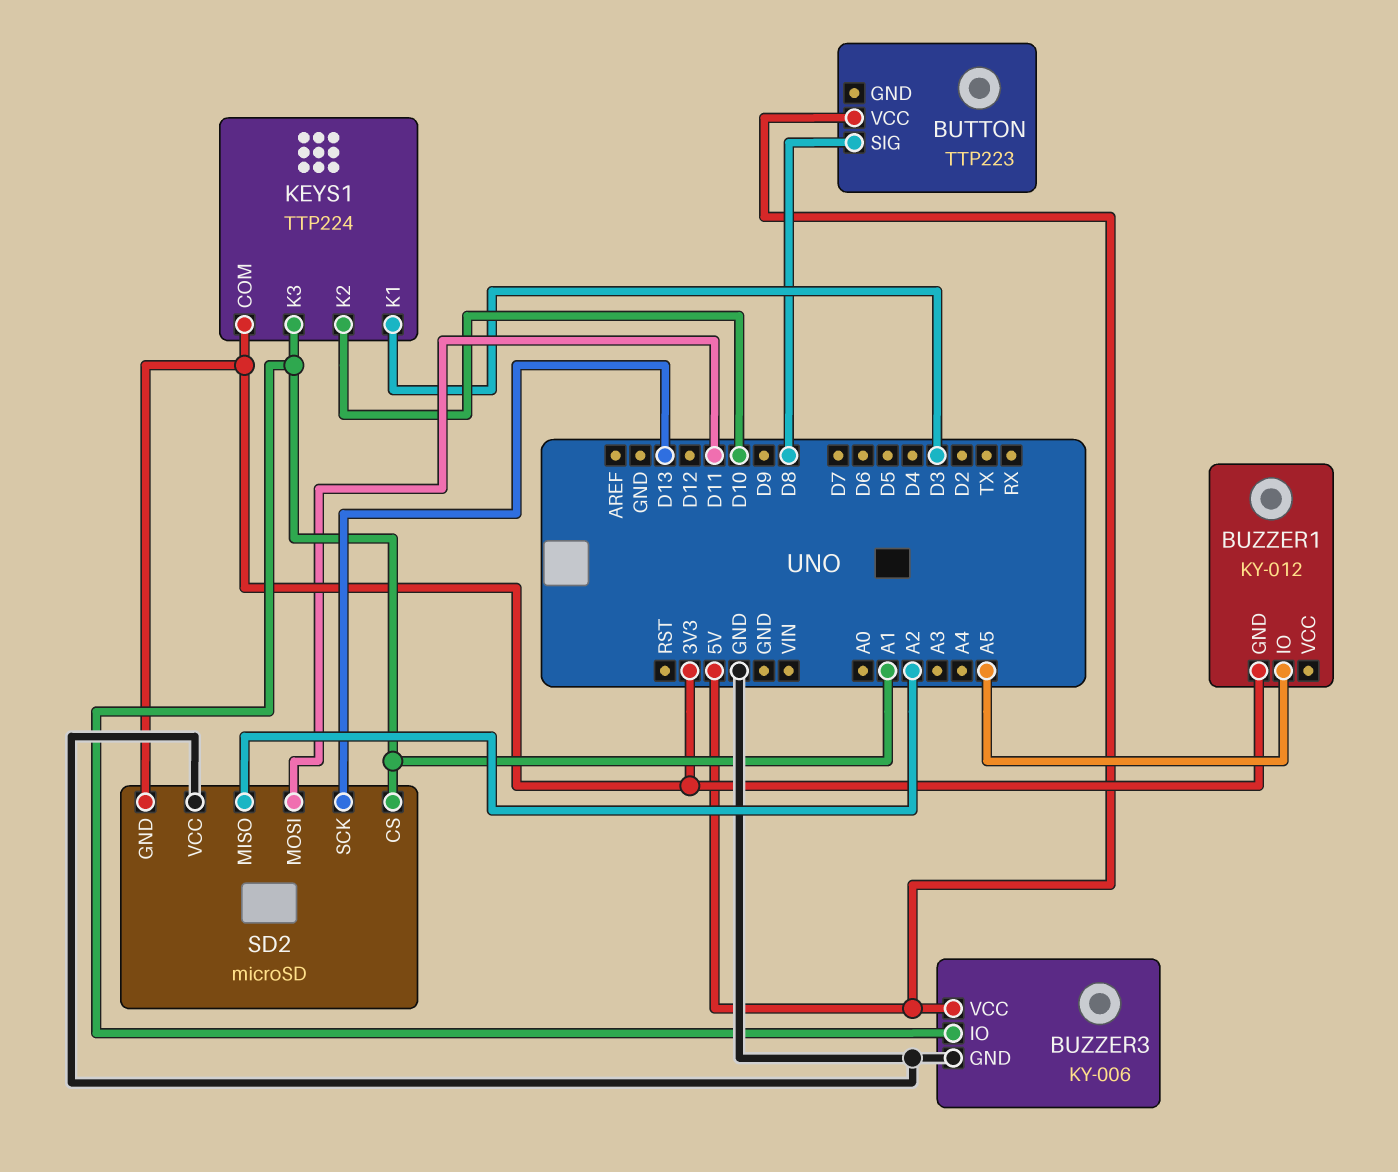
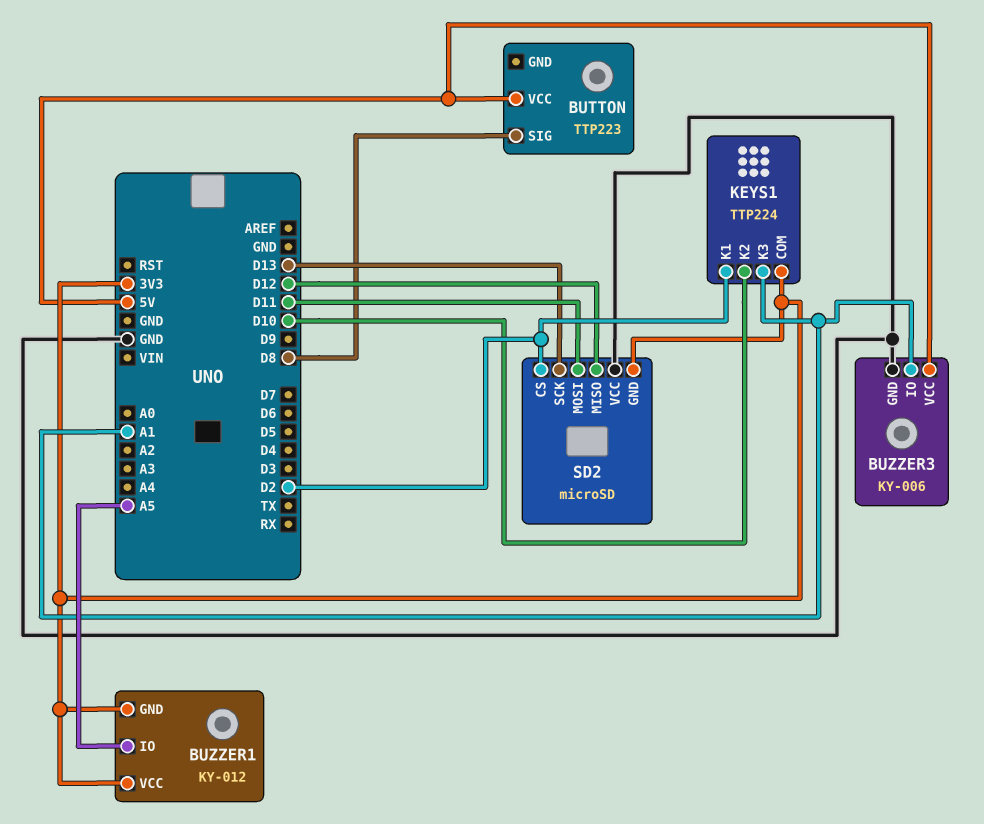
BUZZER1 pin VCC: none -> 3V3
KEYS1 pin K1: D3 -> D2
SD2 pin CS: A1 -> D2
SD2 pin MISO: A2 -> D12

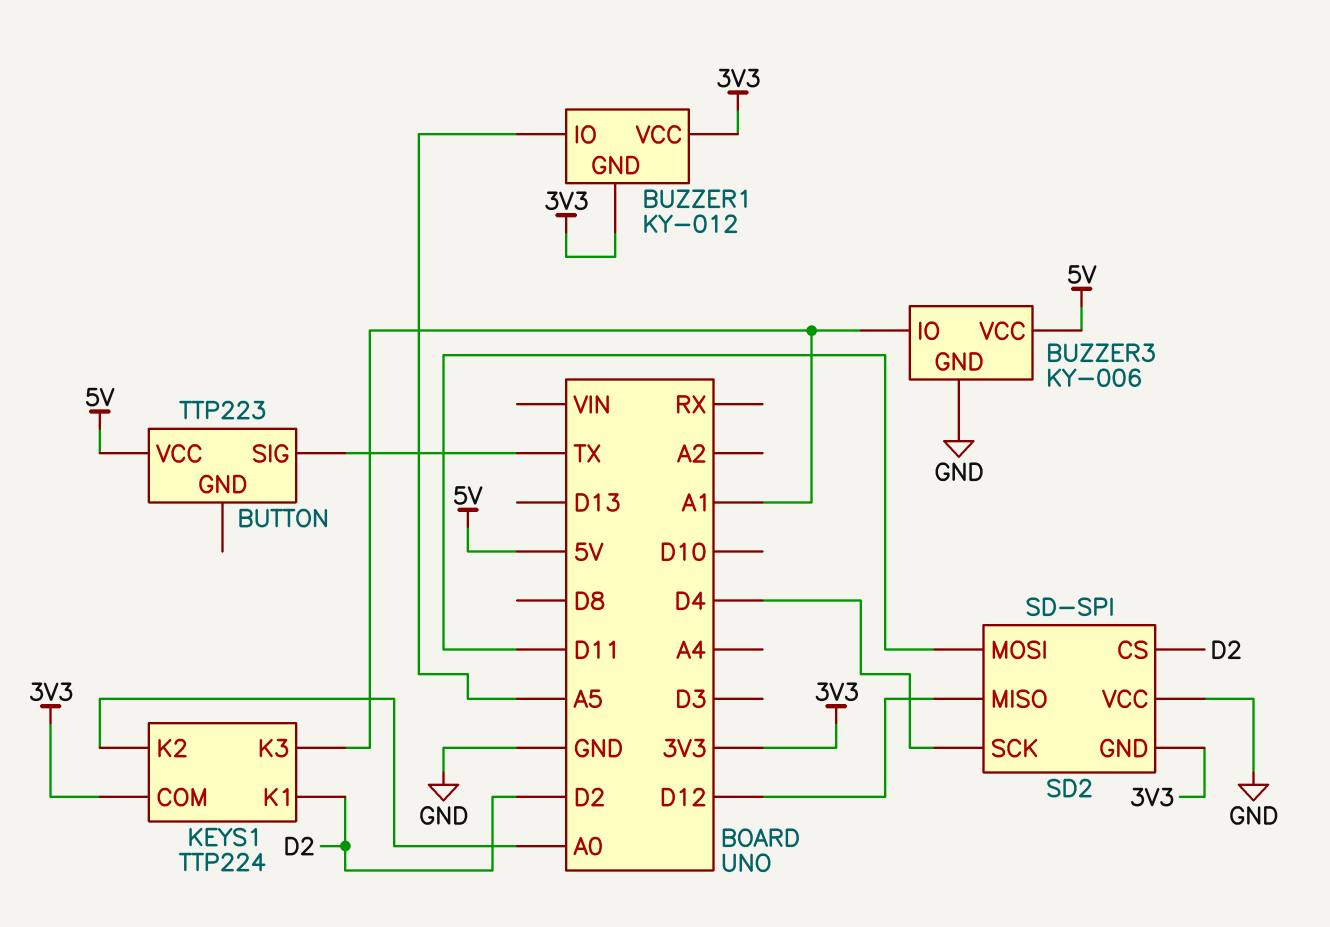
BUTTON pin SIG: D8 -> TX
KEYS1 pin K2: D10 -> A0
SD2: microSD -> SD-SPI
SD2 pin SCK: D13 -> D4

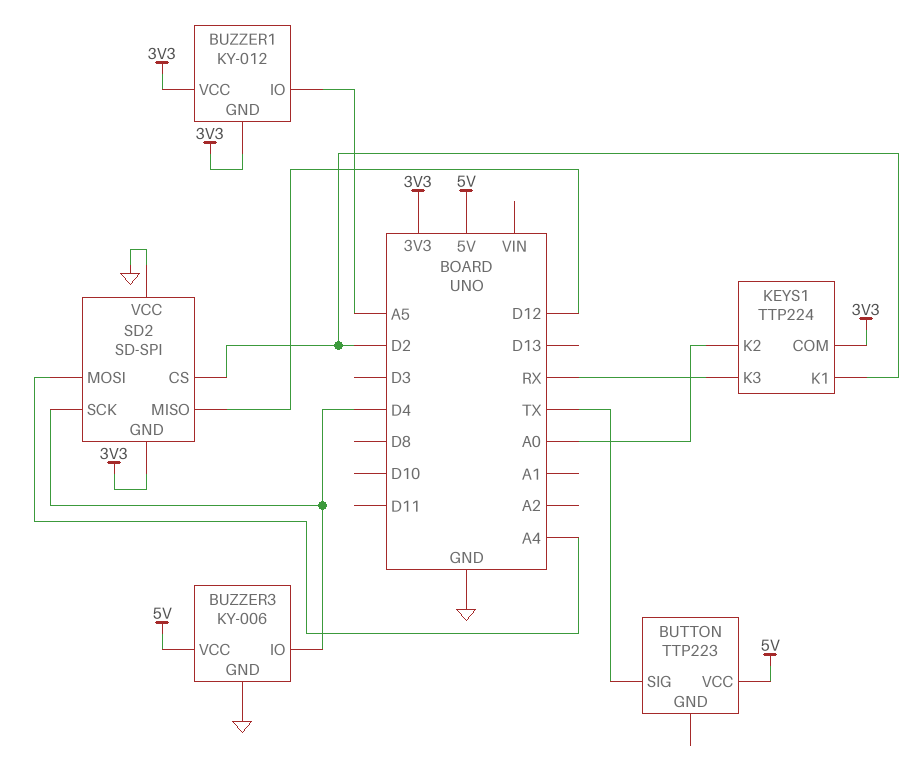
BUZZER3 pin IO: A1 -> D4
KEYS1 pin K3: A1 -> RX
SD2 pin MOSI: D11 -> A4

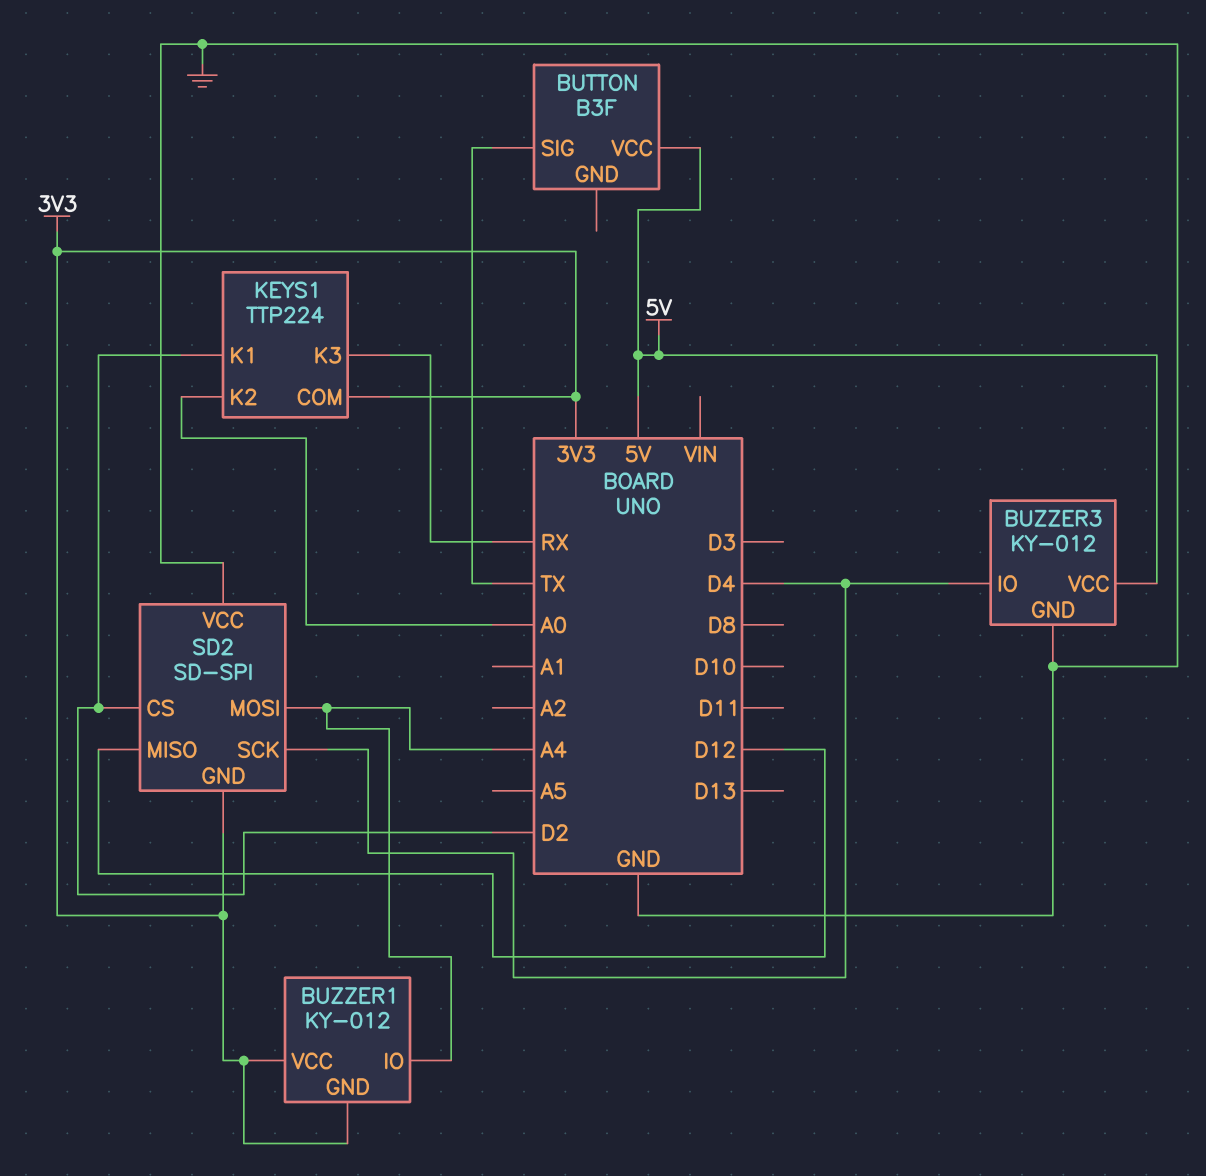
BUTTON: TTP223 -> B3F
BUZZER1 pin IO: A5 -> A4
BUZZER3: KY-006 -> KY-012

